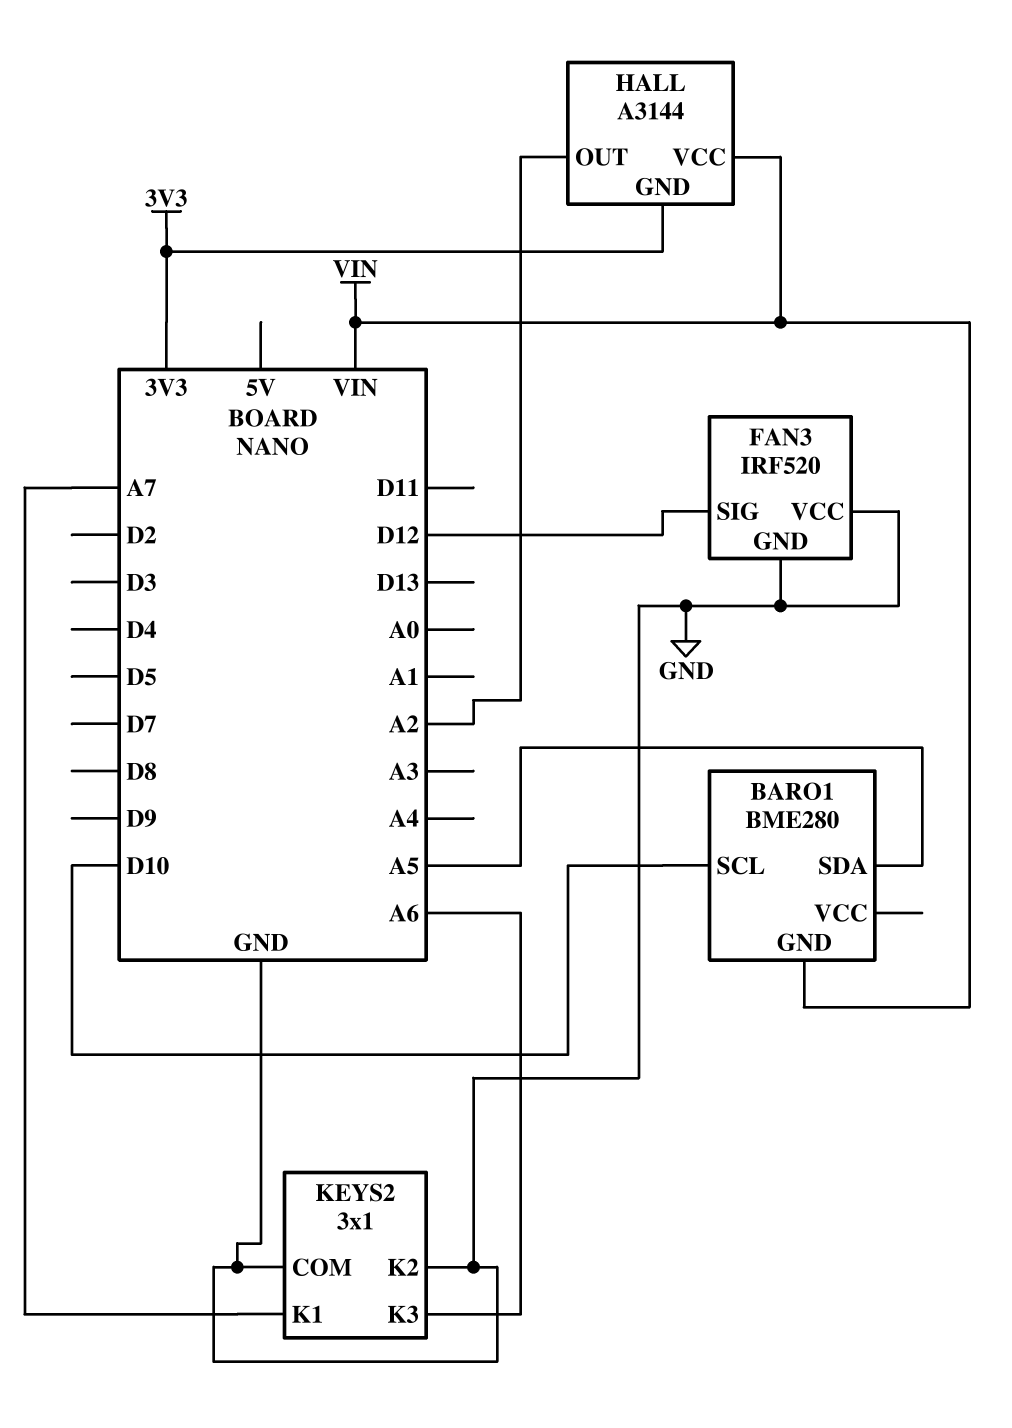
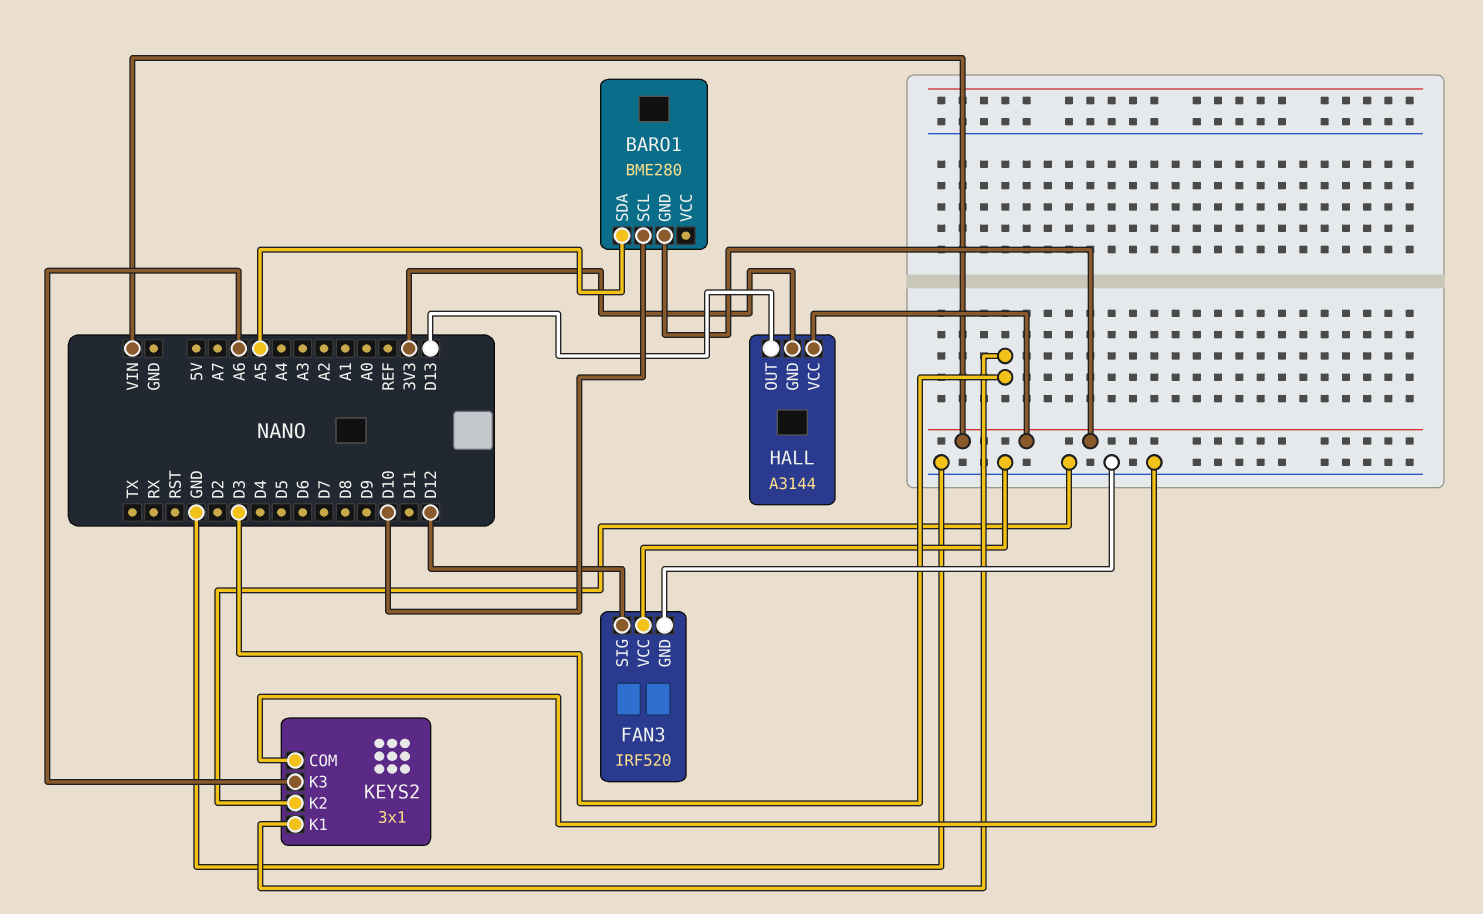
HALL pin OUT: A2 -> D13
KEYS2 pin K1: A7 -> D3

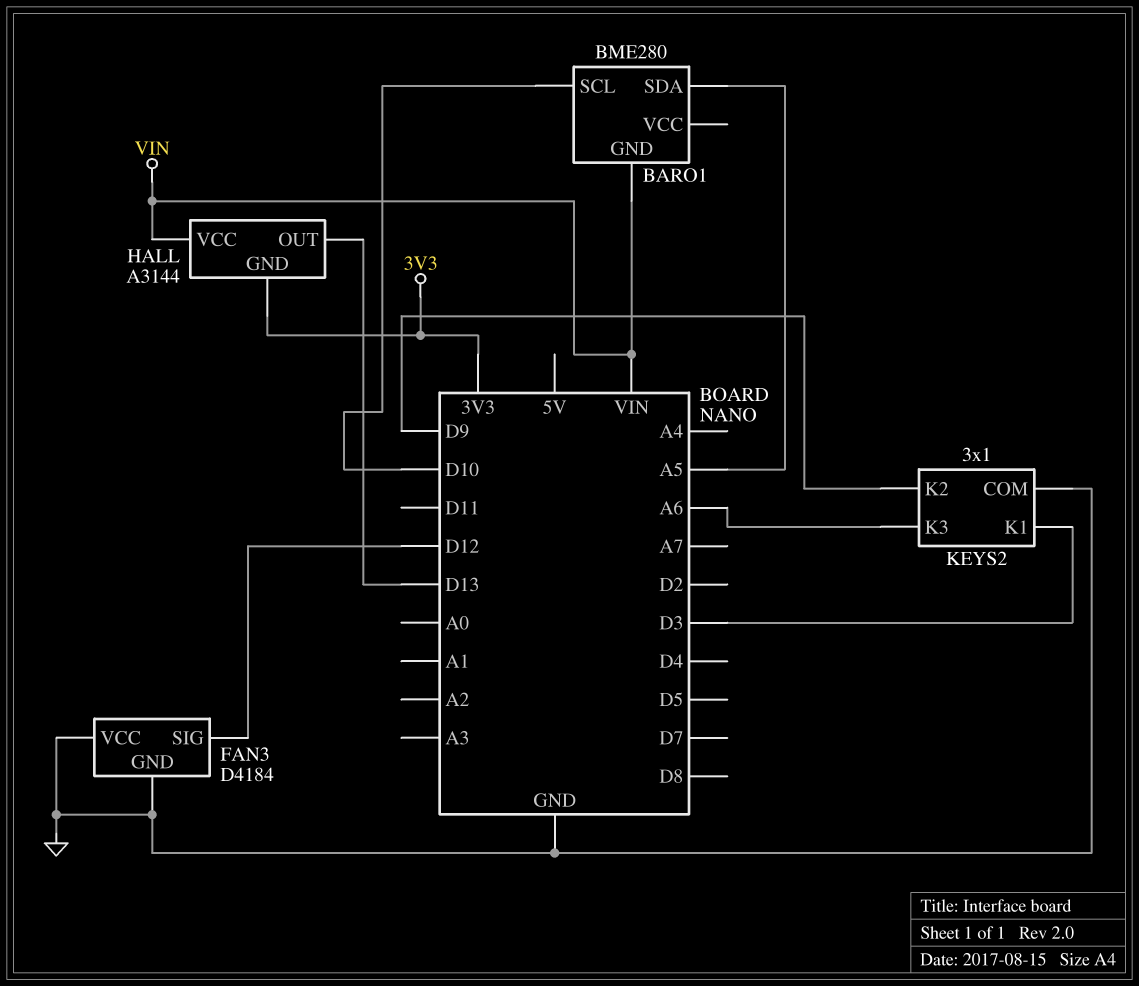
FAN3: IRF520 -> D4184
KEYS2 pin K2: GND -> D9

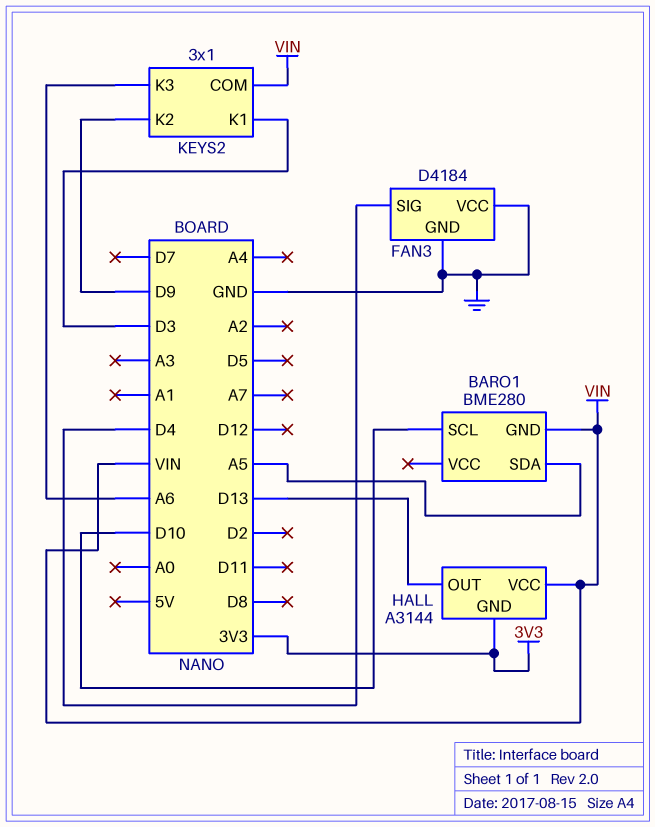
FAN3 pin SIG: D12 -> D4
KEYS2 pin COM: GND -> VIN

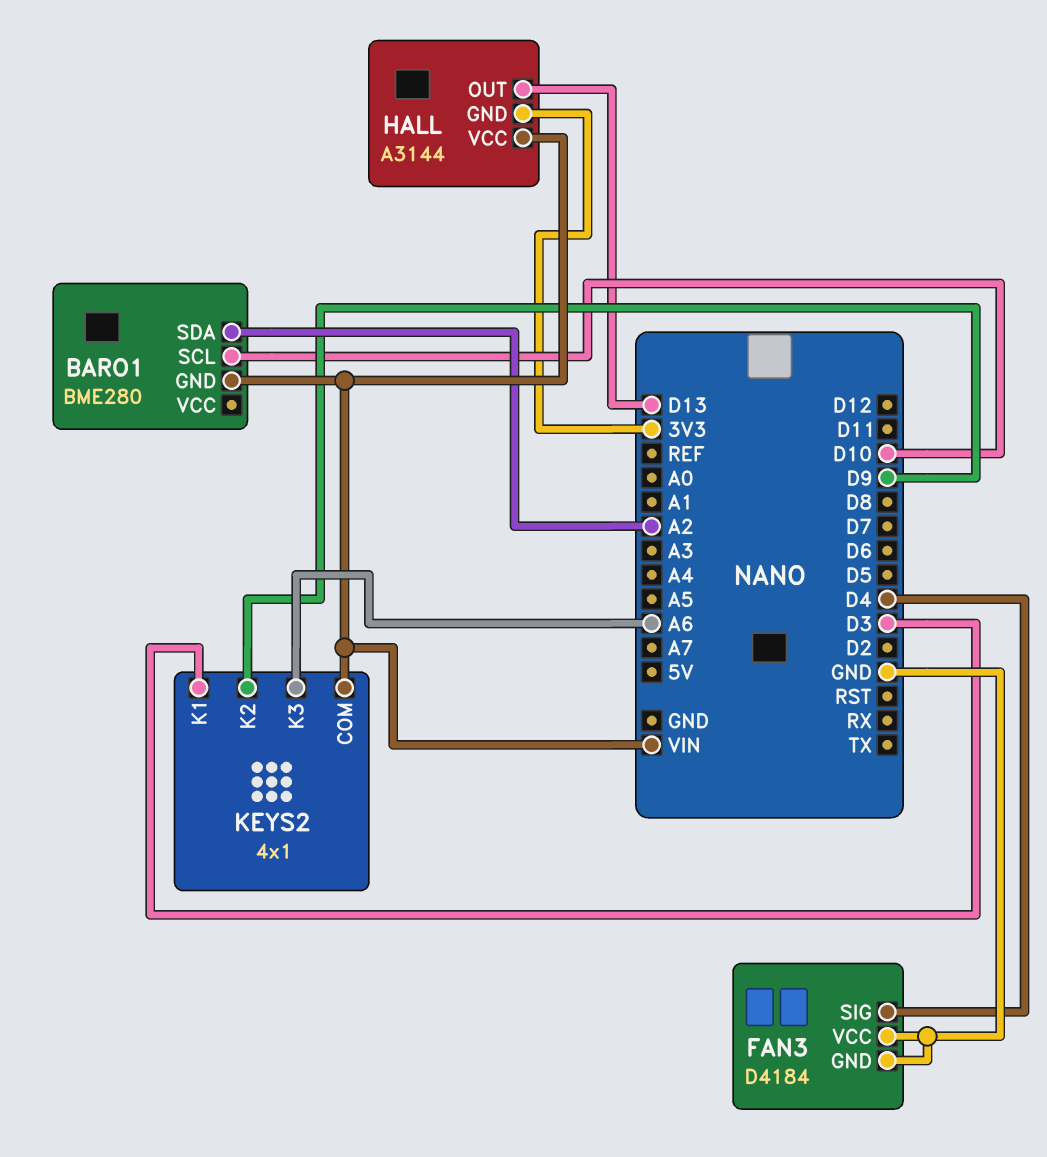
BARO1 pin SDA: A5 -> A2
KEYS2: 3x1 -> 4x1

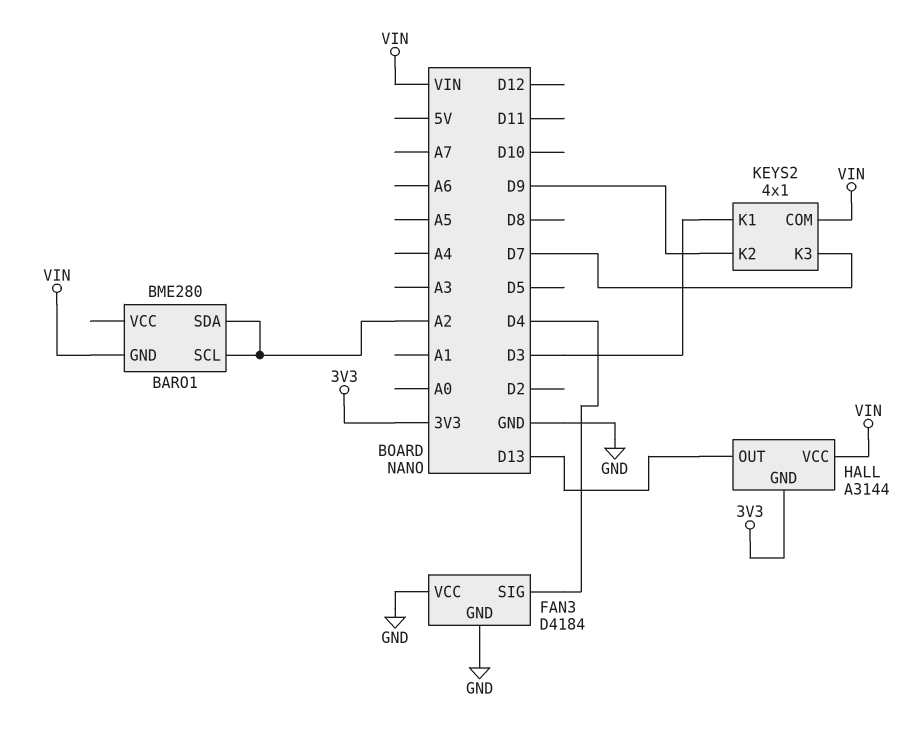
BARO1 pin SCL: D10 -> A2
KEYS2 pin K3: A6 -> D7

